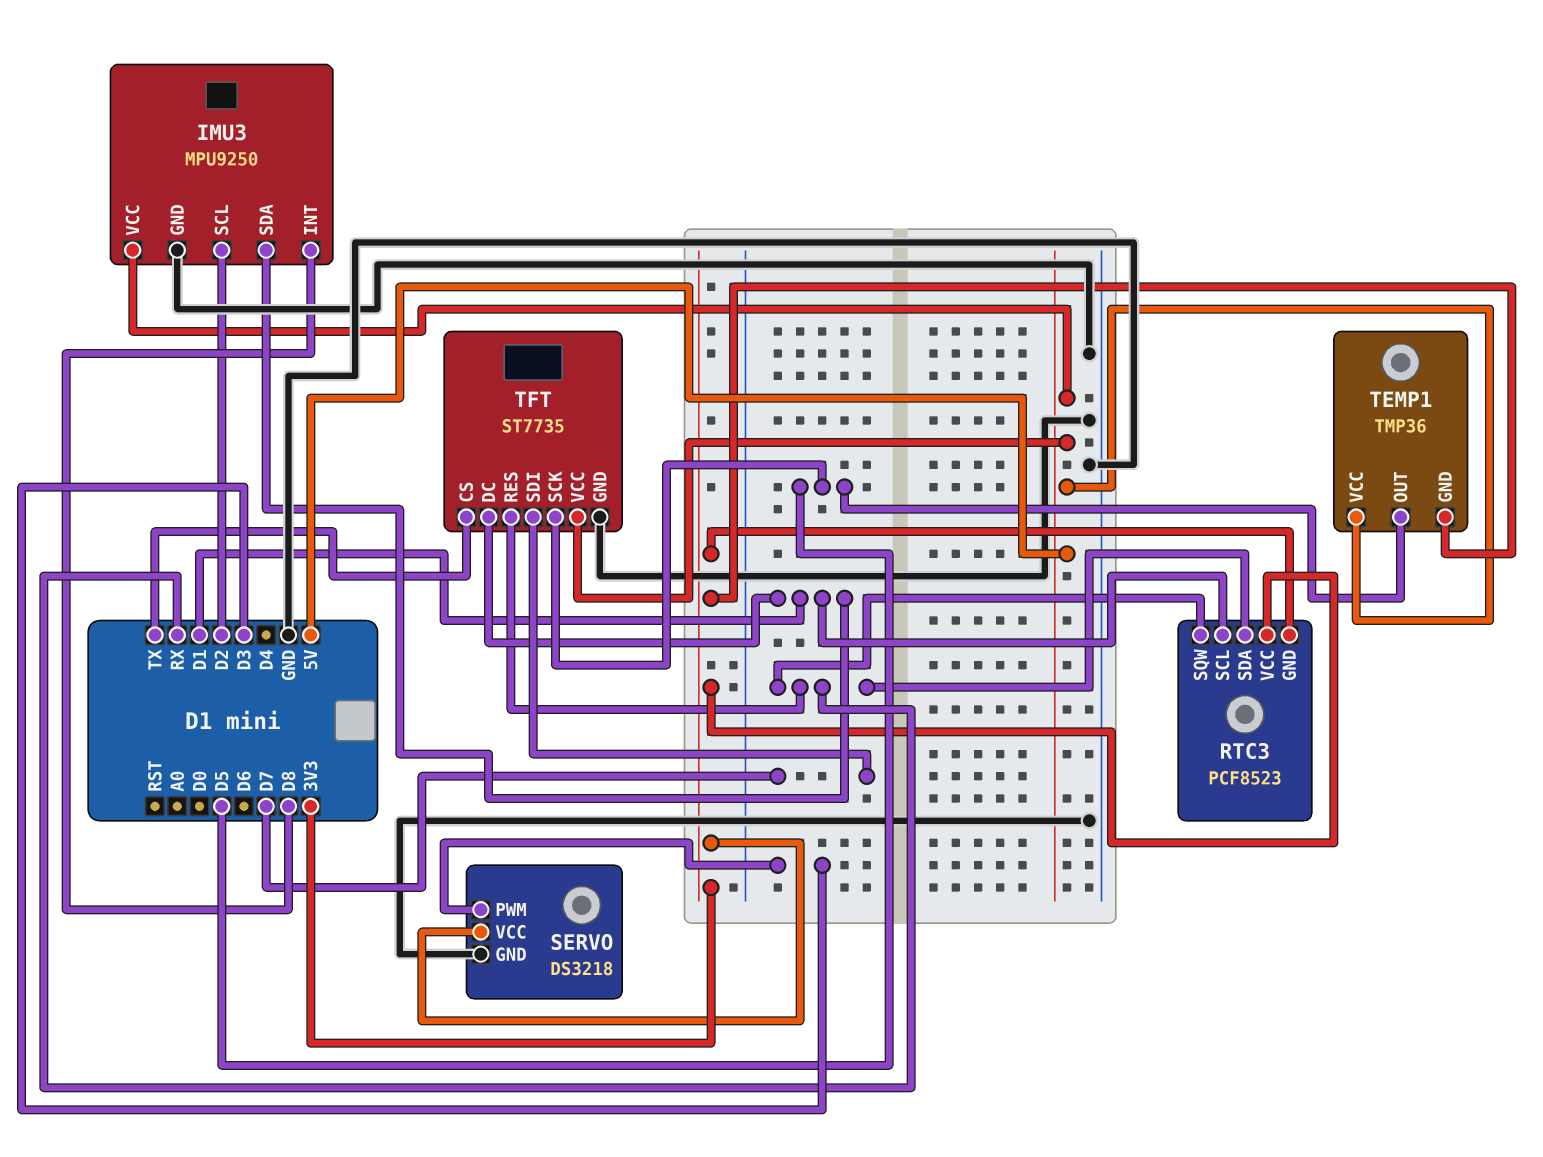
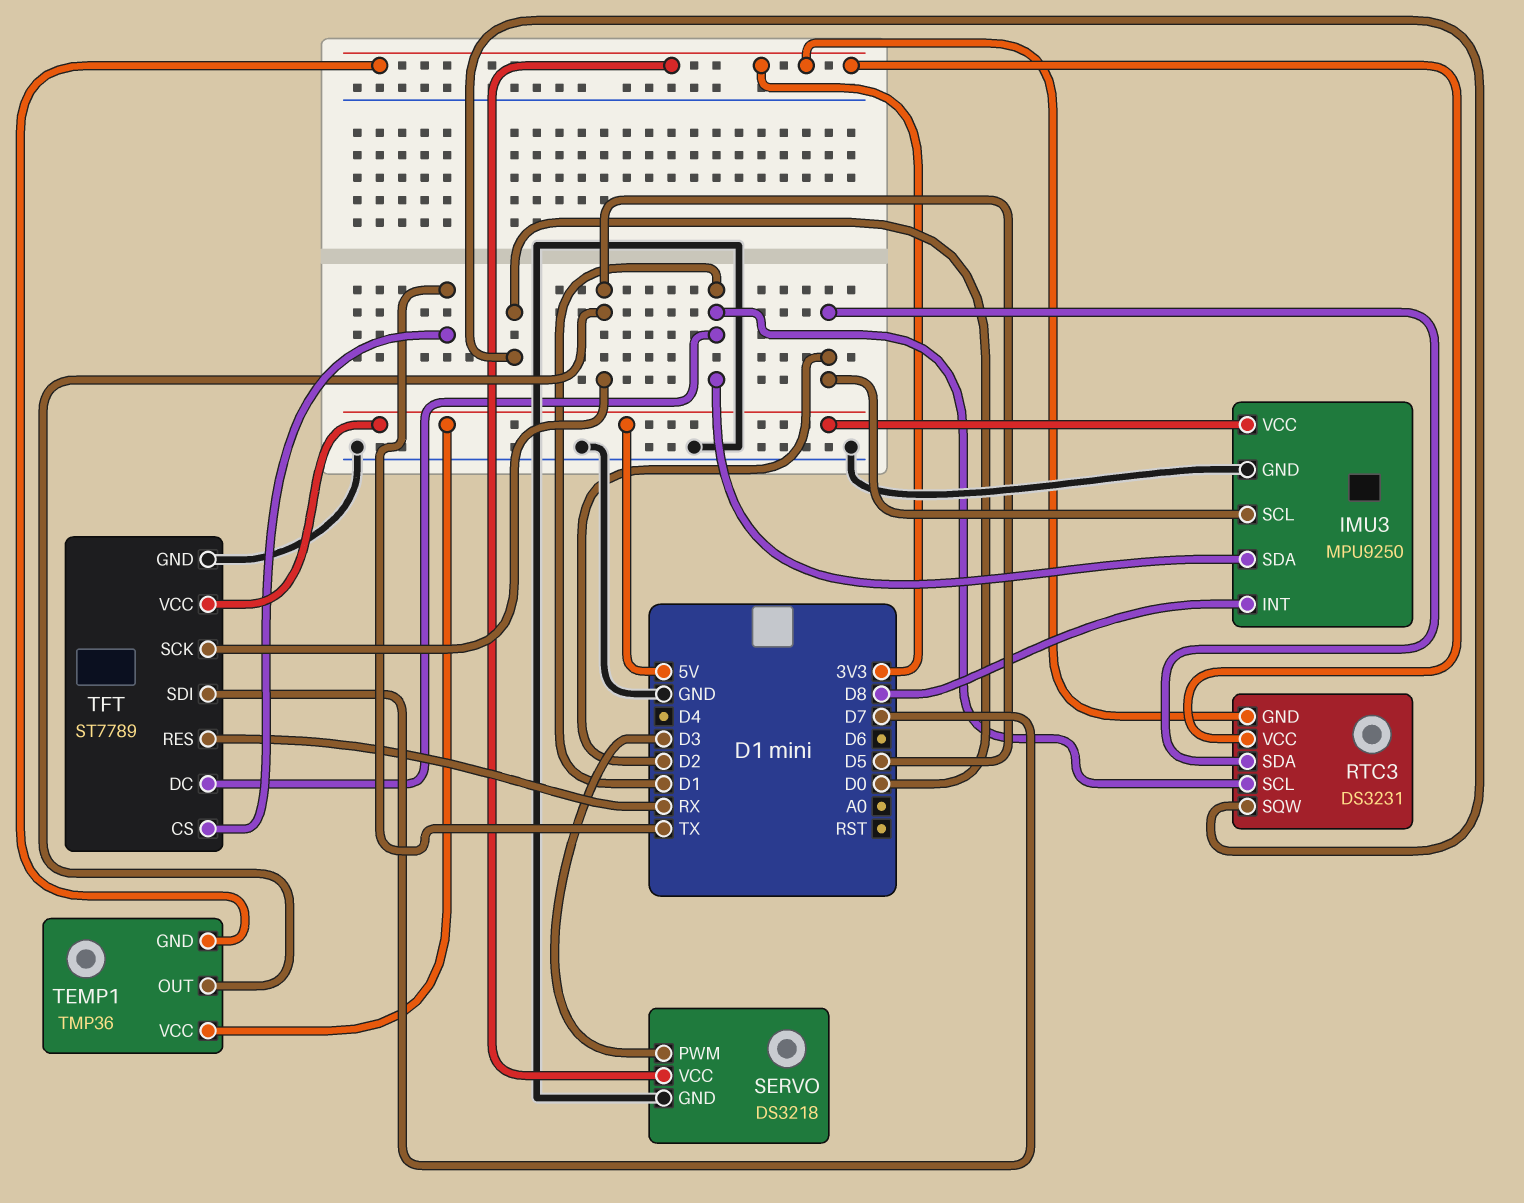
RTC3: PCF8523 -> DS3231
RTC3 pin SDA: RX -> D2
RTC3 pin SQW: RX -> D0
TFT: ST7735 -> ST7789

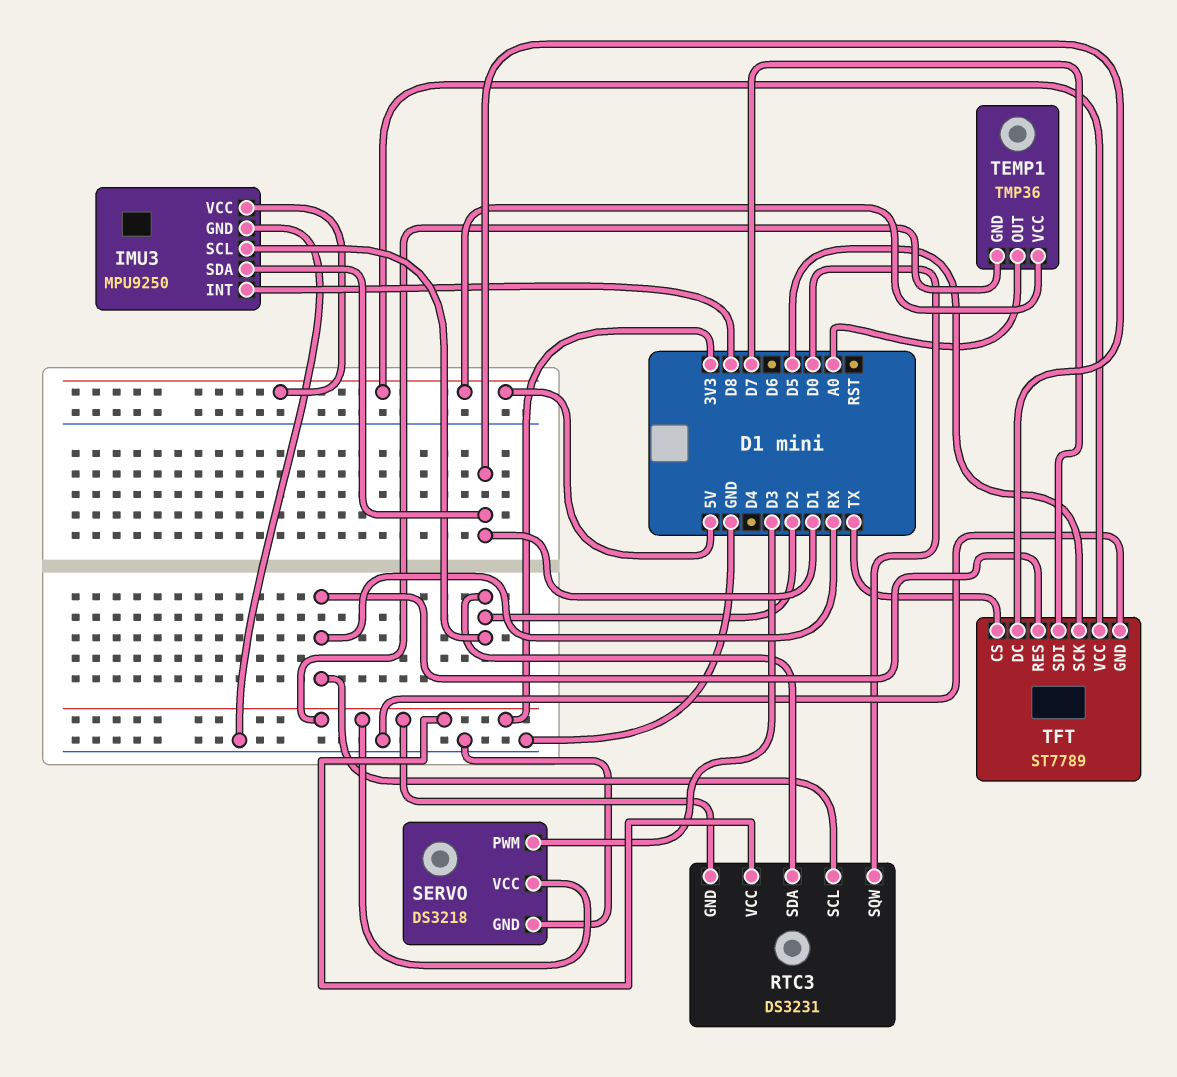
RTC3 pin SCL: D1 -> RX
TEMP1 pin OUT: D5 -> A0

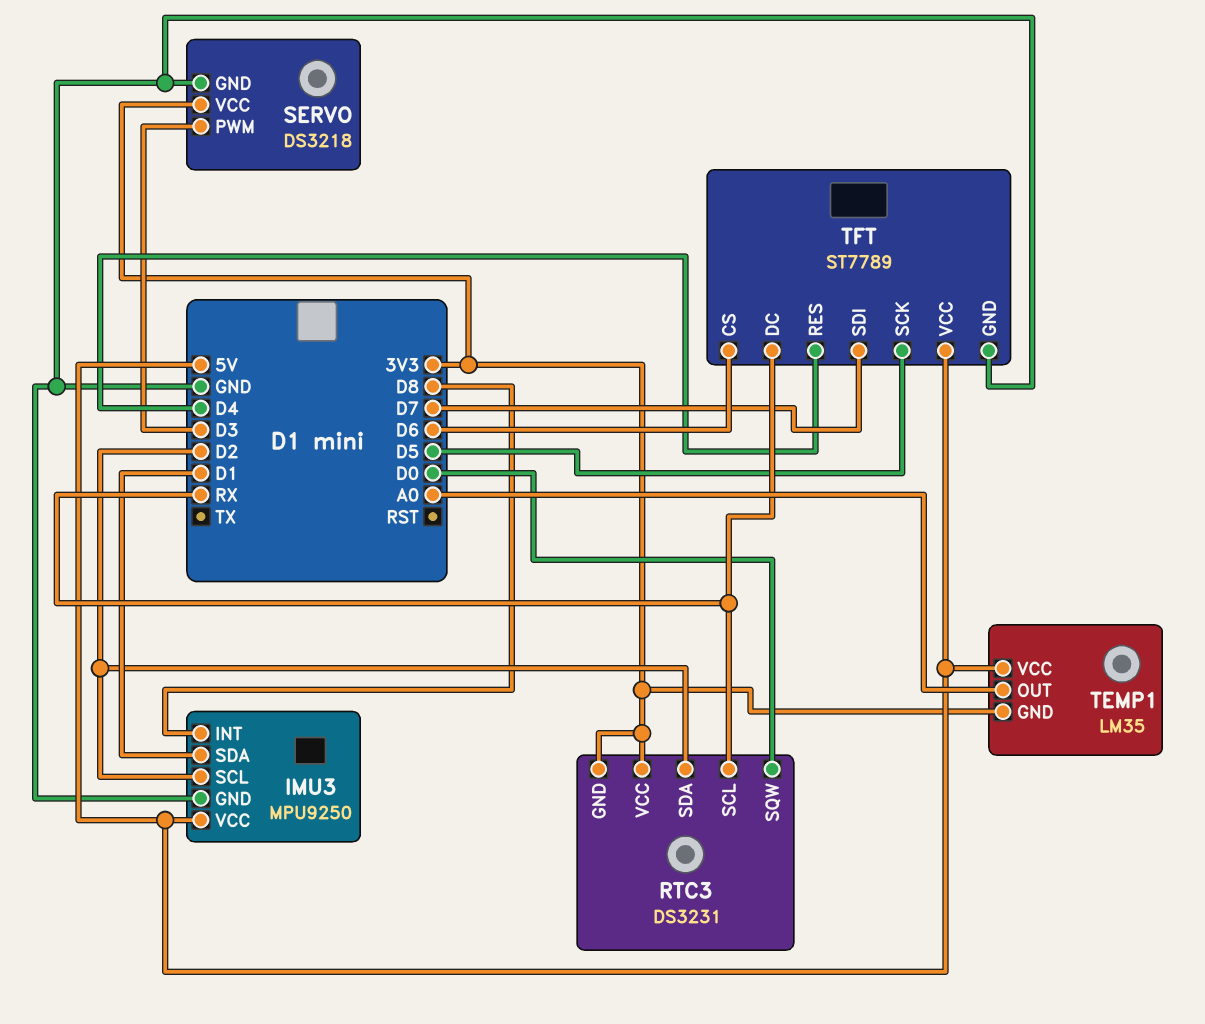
TEMP1: TMP36 -> LM35
TFT pin CS: TX -> D6
TFT pin DC: D1 -> RX
TFT pin RES: RX -> D4

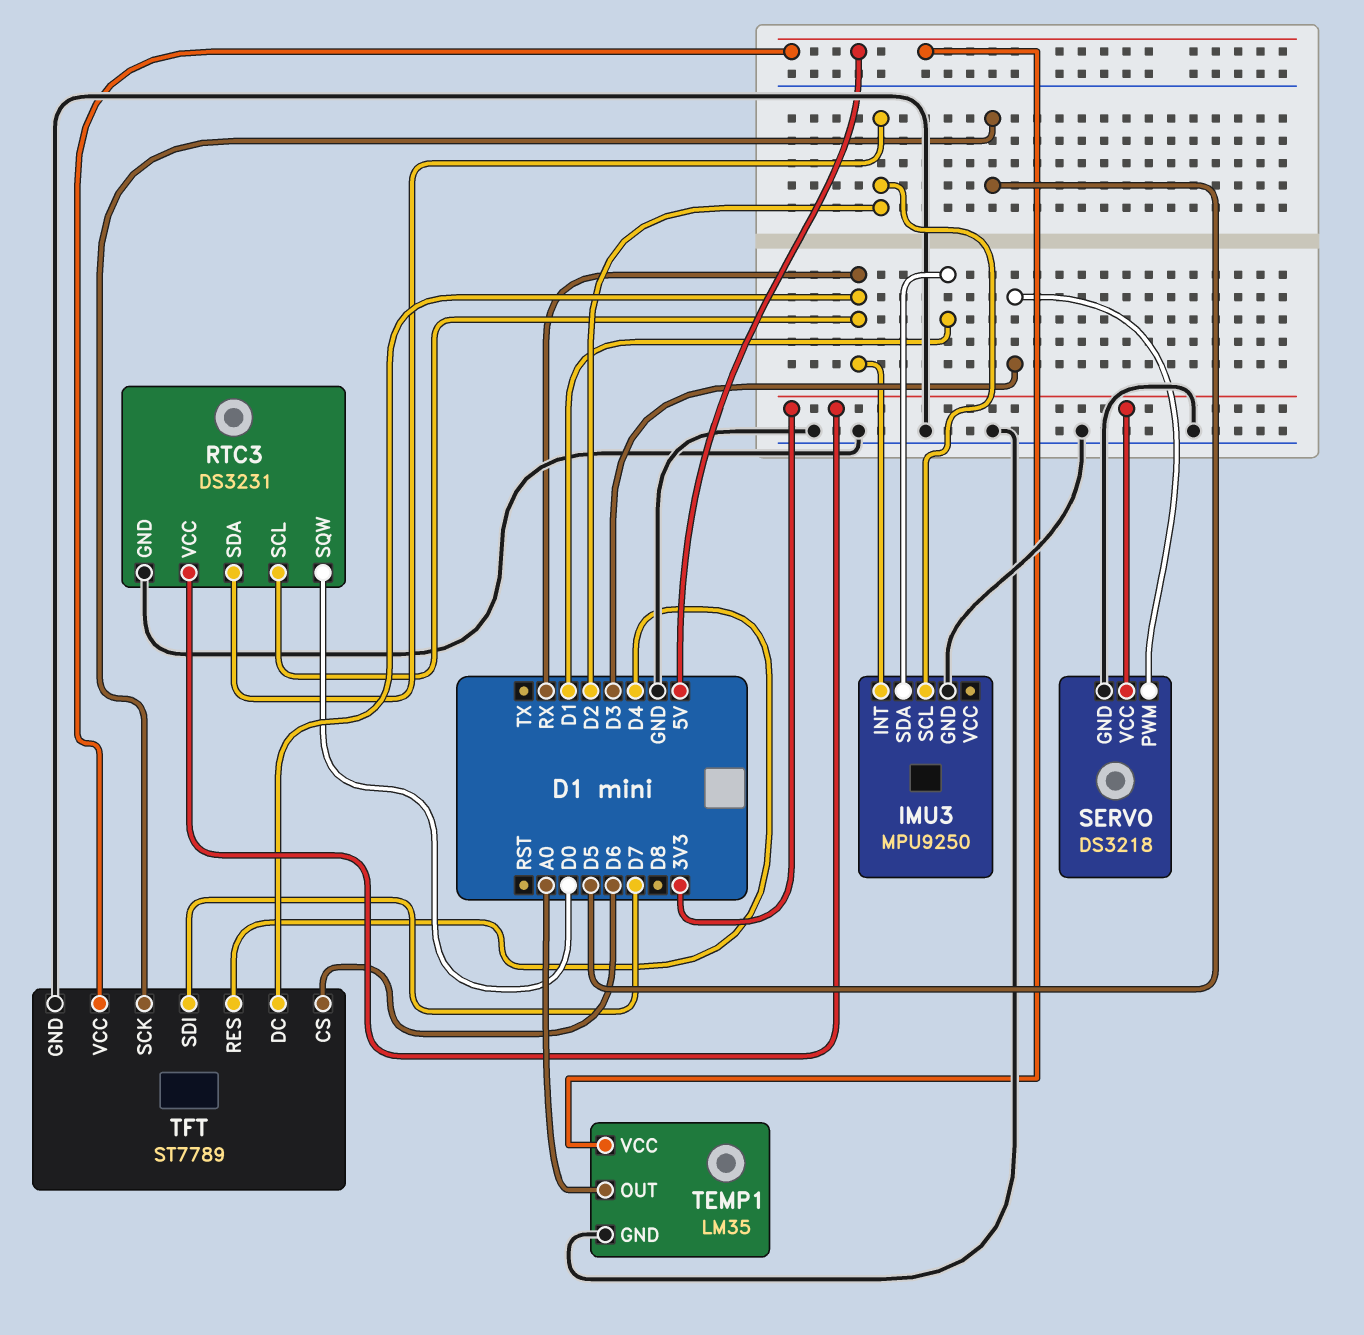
IMU3 pin INT: D8 -> RX
IMU3 pin VCC: 5V -> none
RTC3 pin GND: 3V3 -> GND
TEMP1 pin GND: 3V3 -> GND

